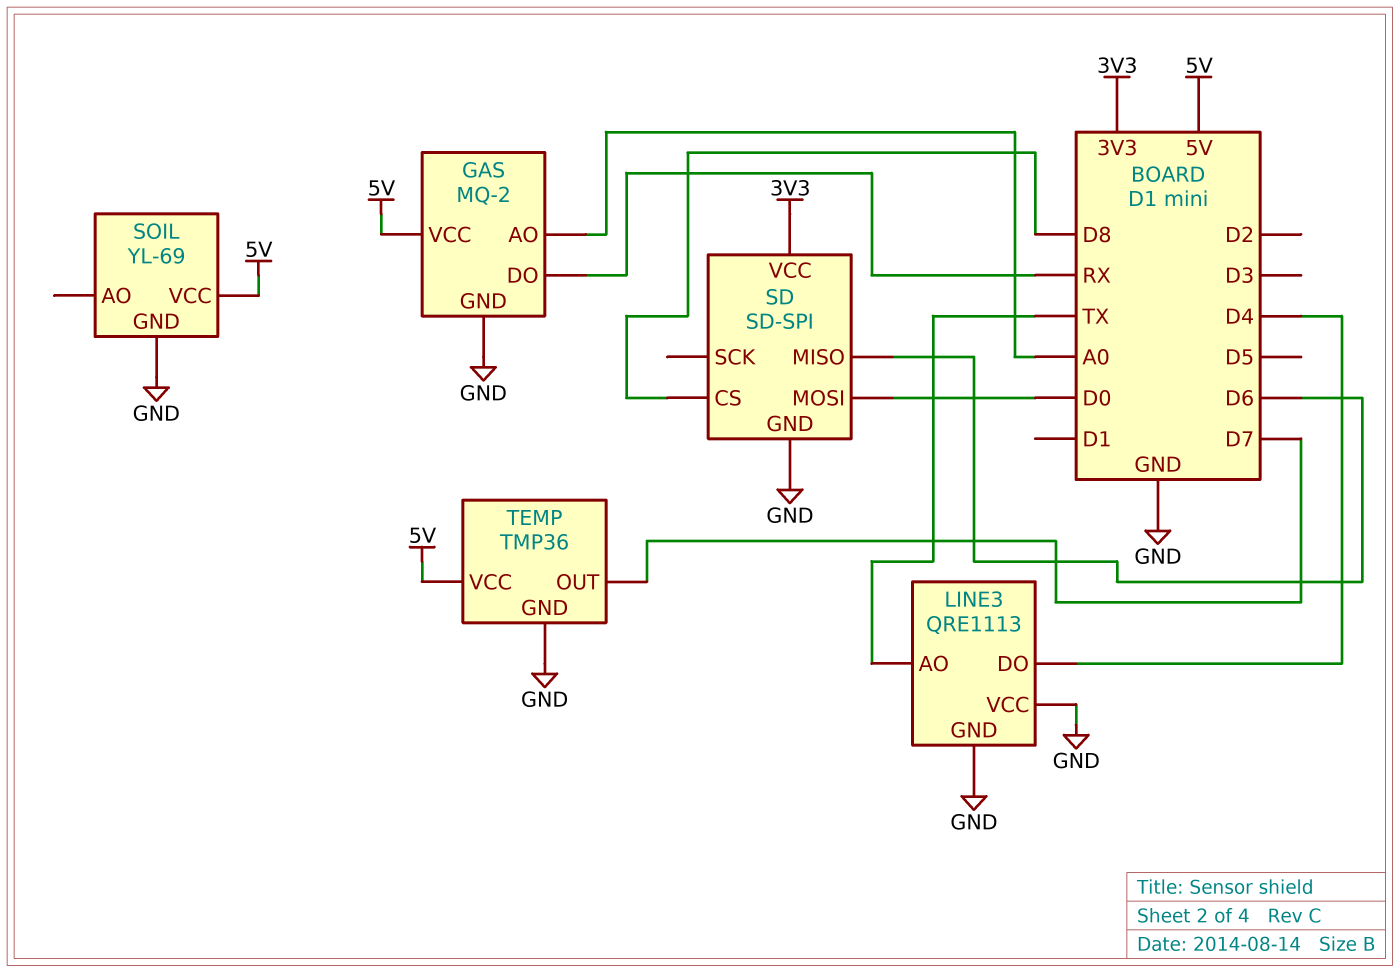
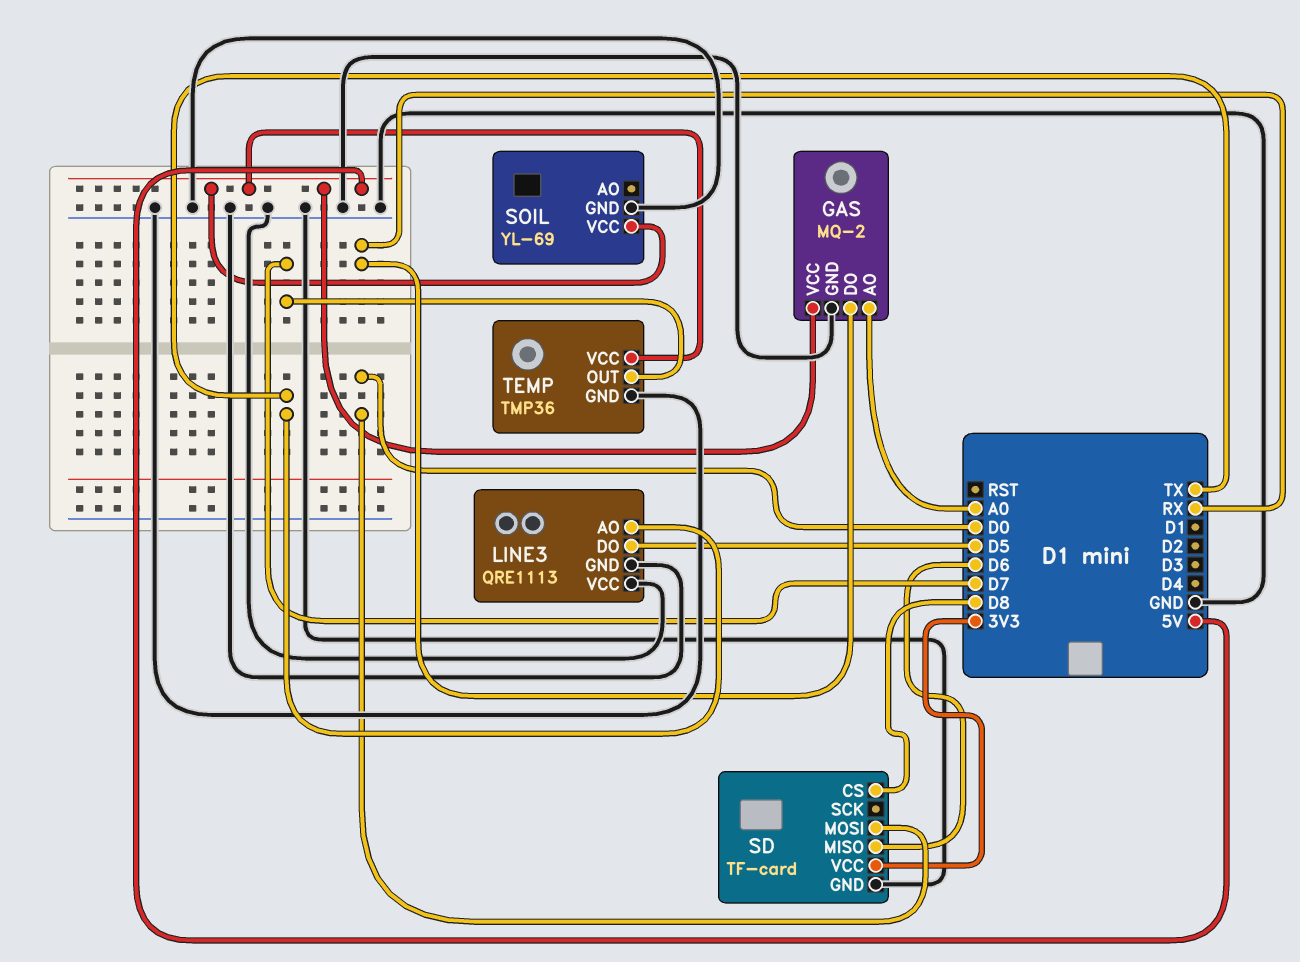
LINE3 pin DO: D4 -> D5
SD: SD-SPI -> TF-card

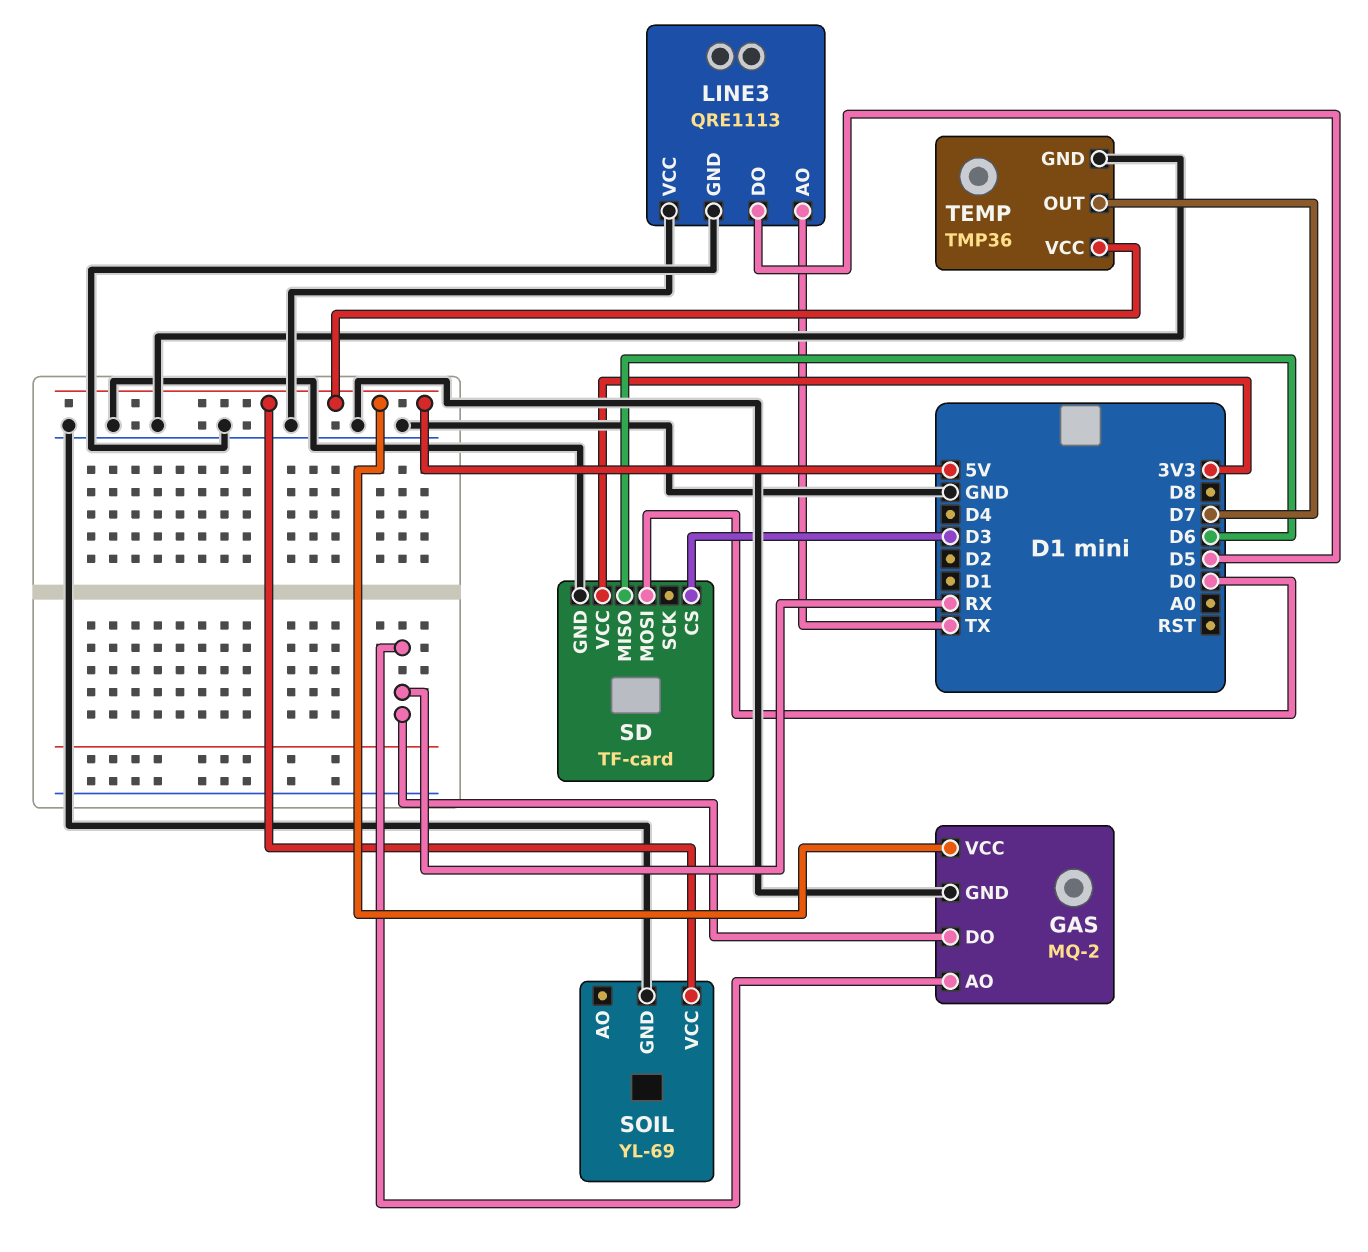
GAS pin AO: A0 -> RX
SD pin CS: D8 -> D3

